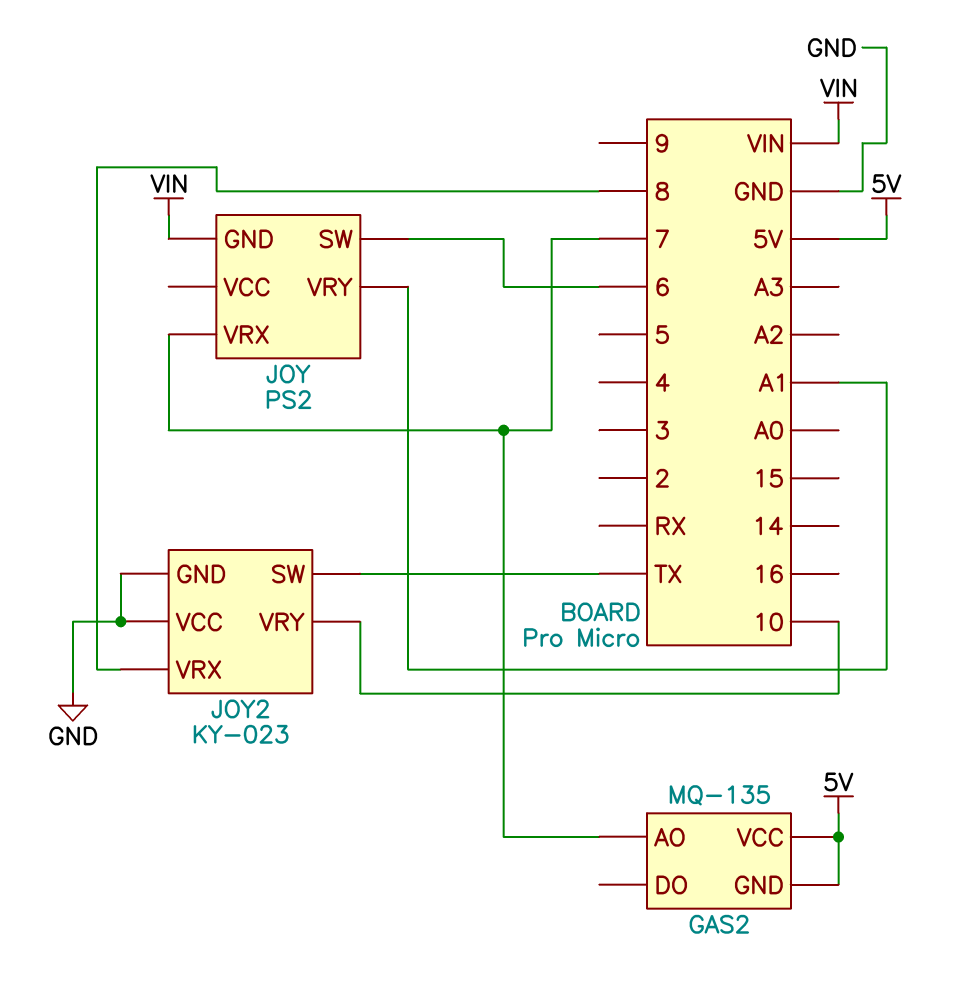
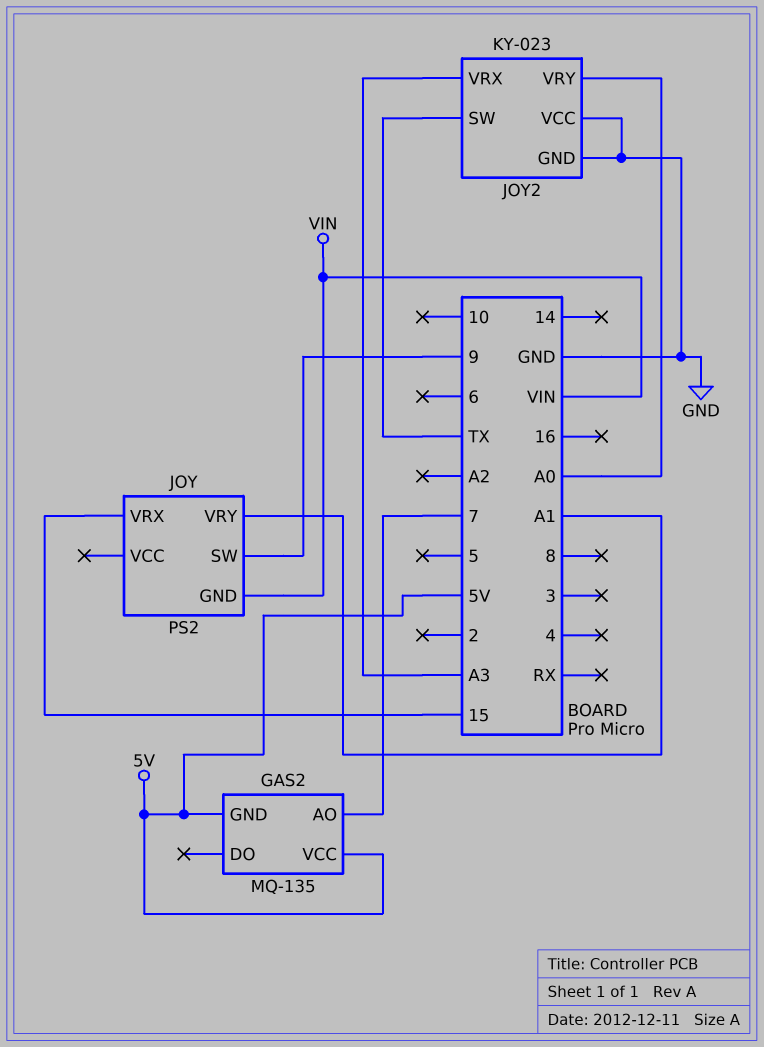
JOY pin SW: 6 -> 9
JOY pin VRX: 7 -> 15
JOY2 pin VRX: 8 -> A3
JOY2 pin VRY: 10 -> A0

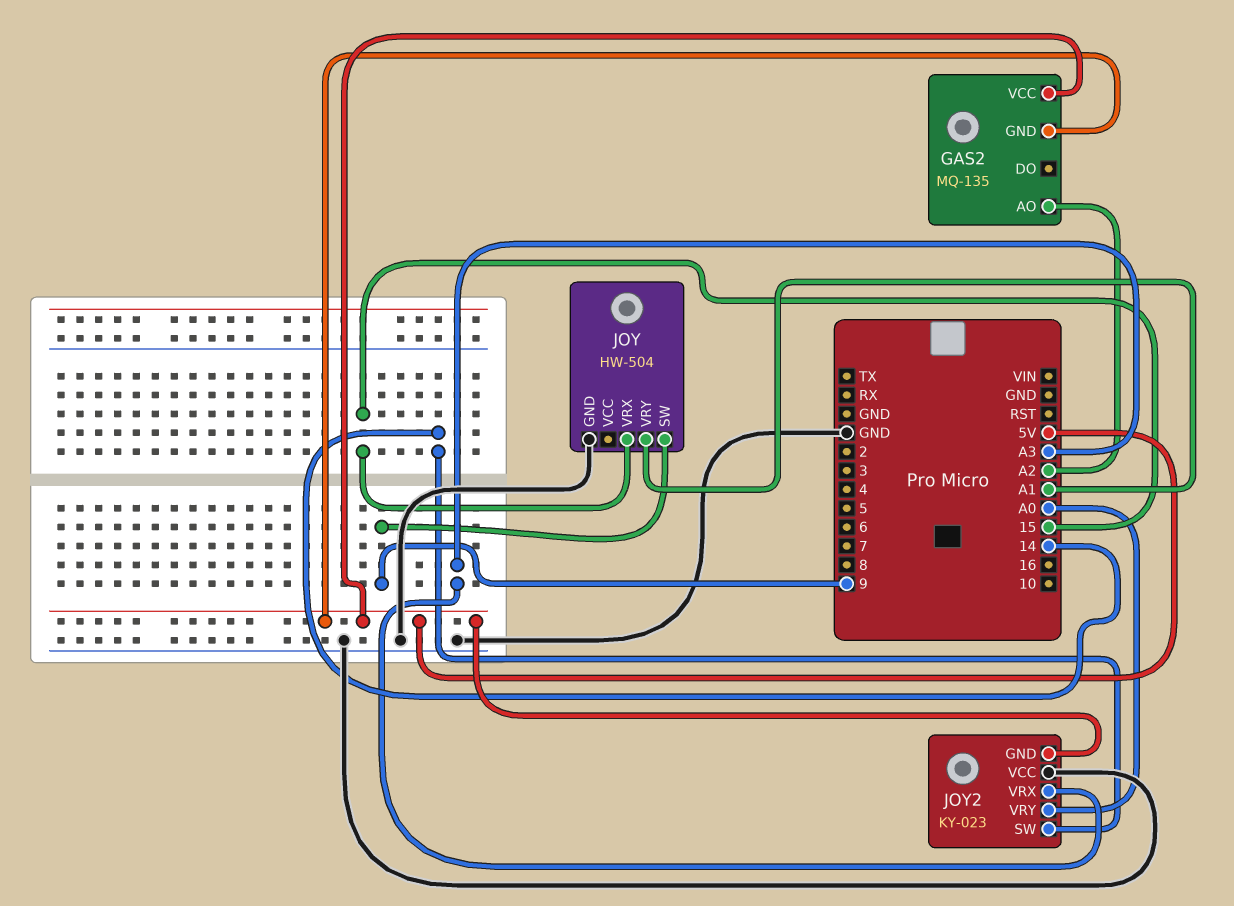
GAS2 pin AO: 7 -> A2
JOY: PS2 -> HW-504
JOY pin GND: VIN -> GND
JOY2 pin GND: GND -> 5V
JOY2 pin SW: TX -> 14

